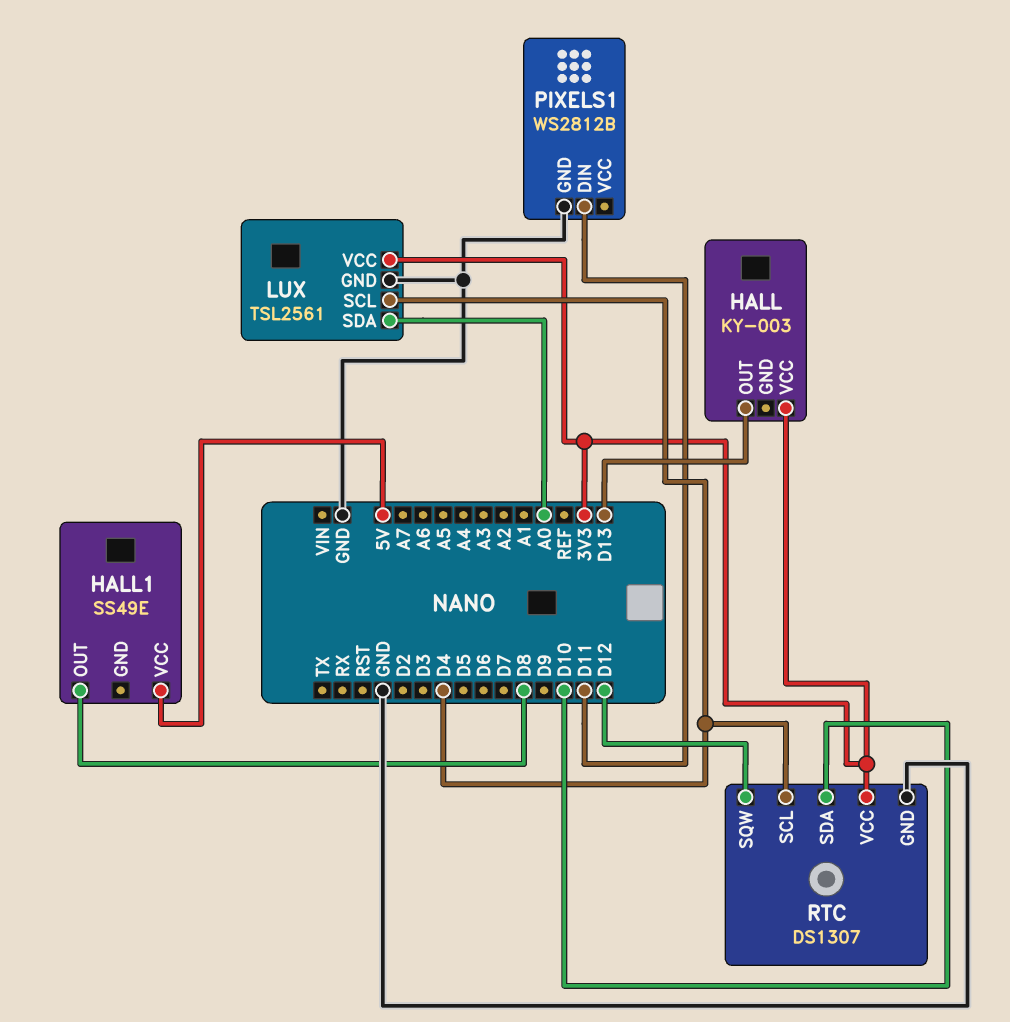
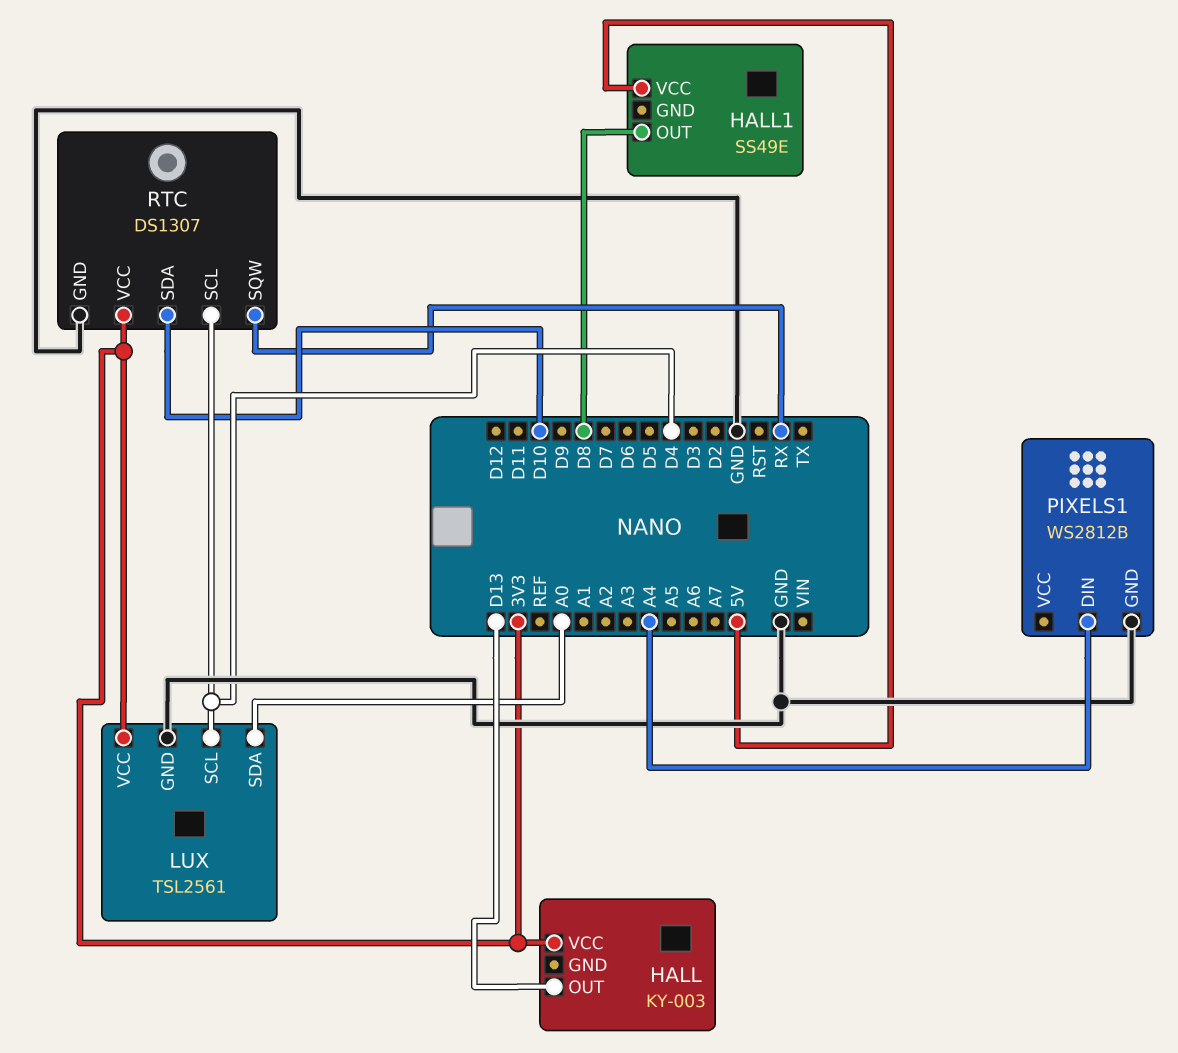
PIXELS1 pin DIN: D11 -> A4
RTC pin SQW: D12 -> RX

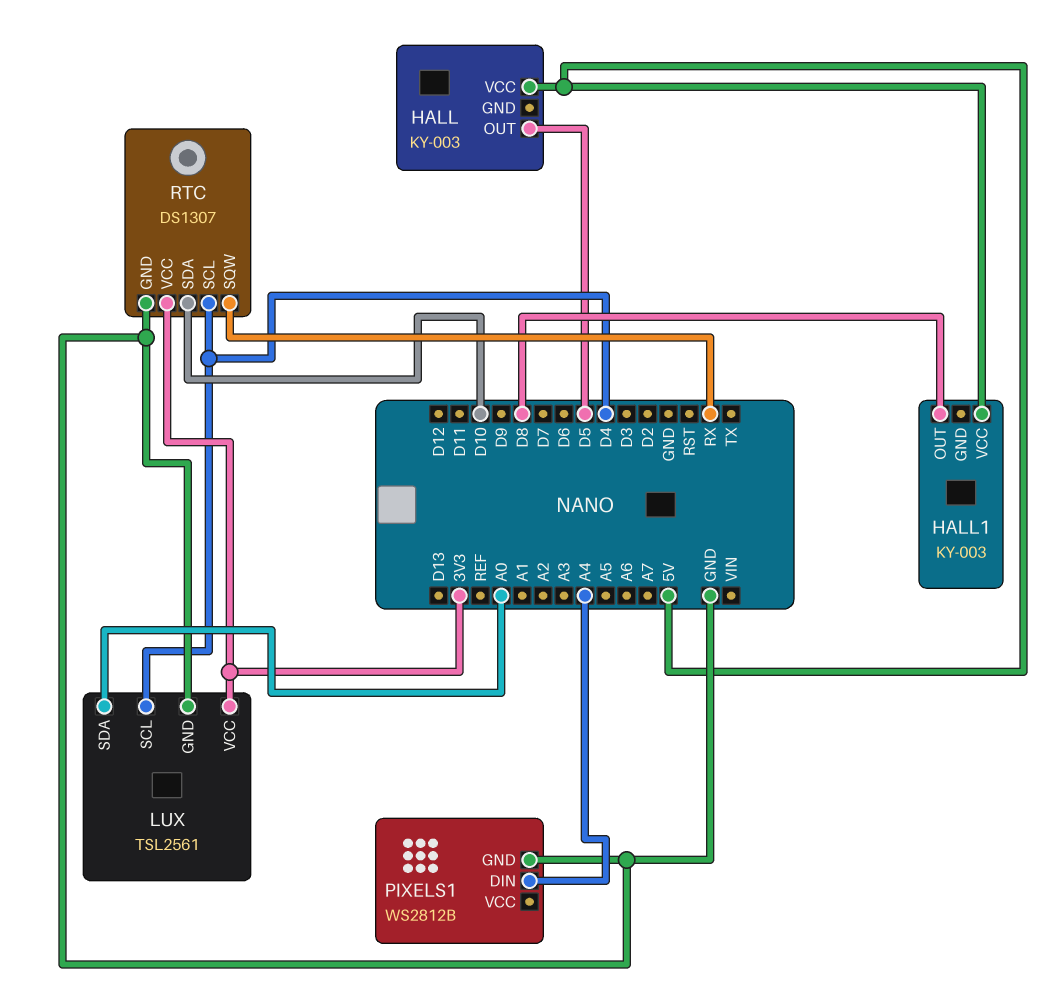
HALL pin OUT: D13 -> D5
HALL pin VCC: 3V3 -> 5V
HALL1: SS49E -> KY-003

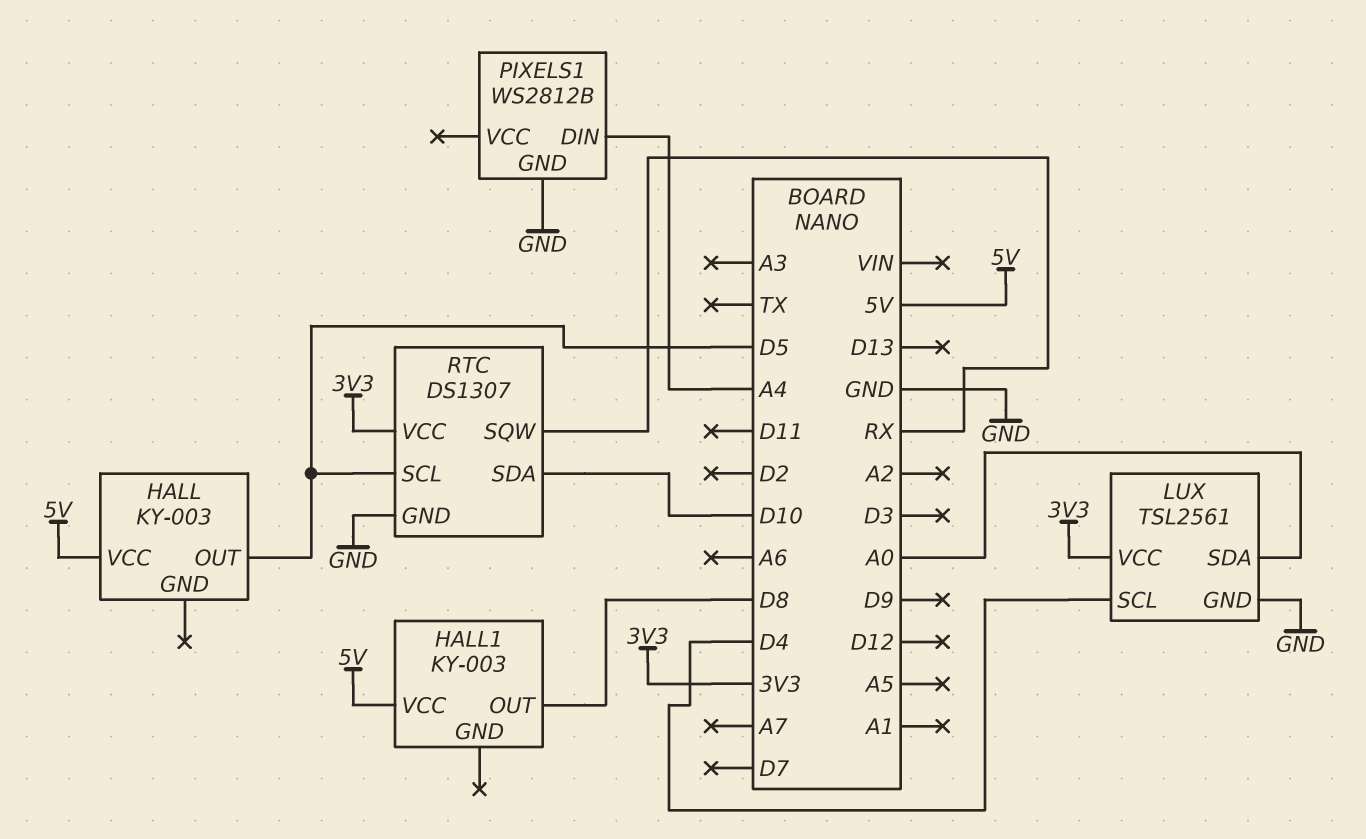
RTC pin SCL: D4 -> D5

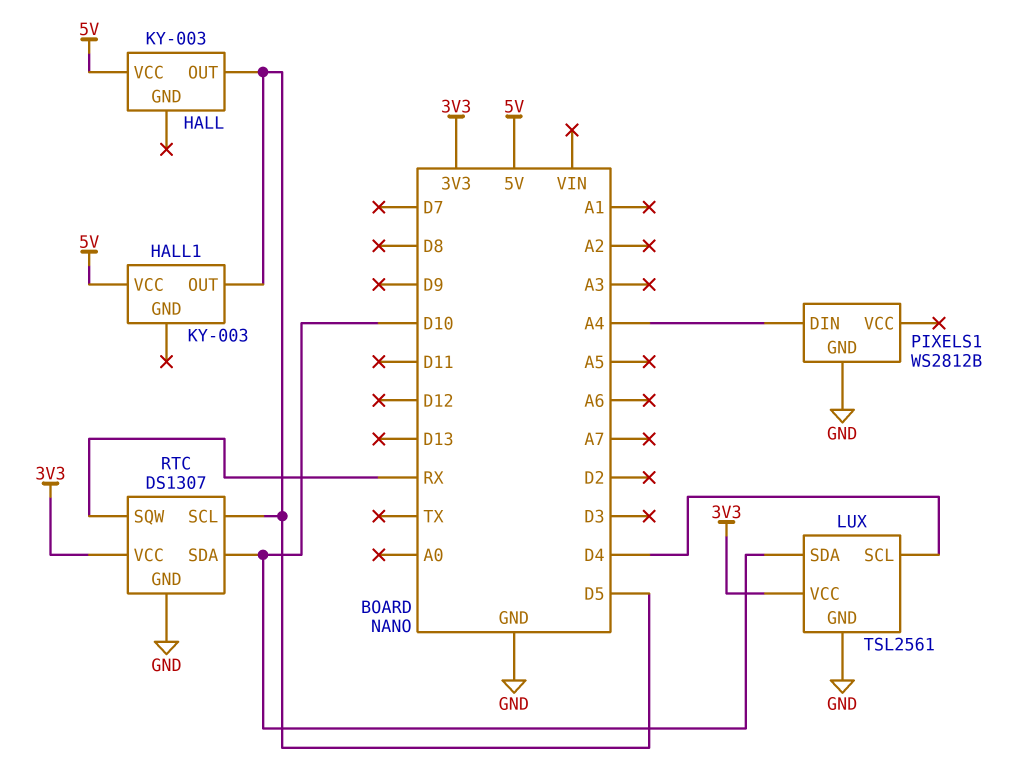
HALL1 pin OUT: D8 -> D5
LUX pin SDA: A0 -> D10

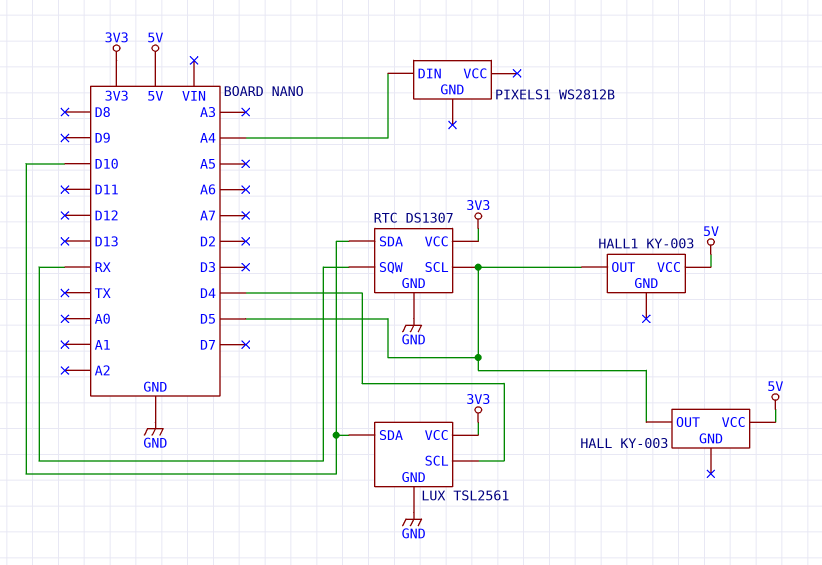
PIXELS1 pin GND: GND -> none

